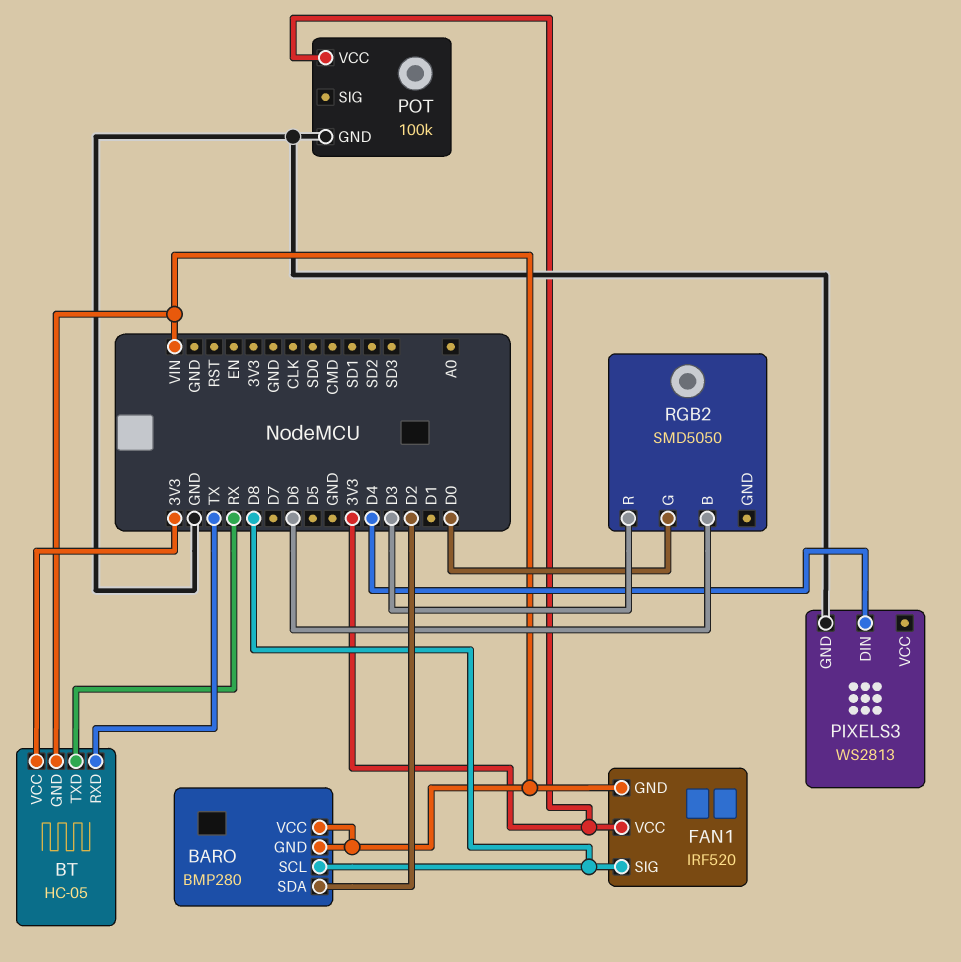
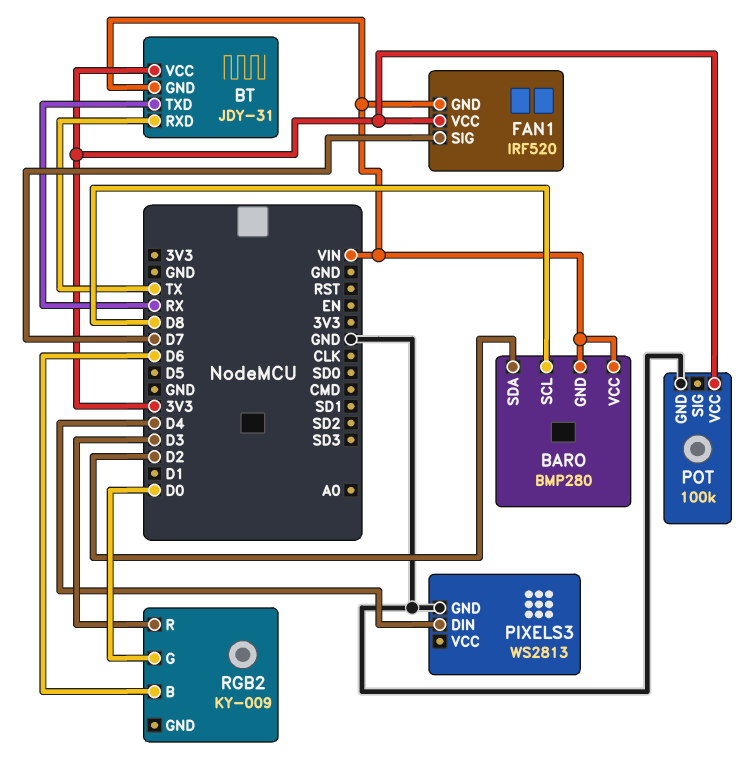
BT: HC-05 -> JDY-31
FAN1 pin SIG: D8 -> D7
RGB2: SMD5050 -> KY-009

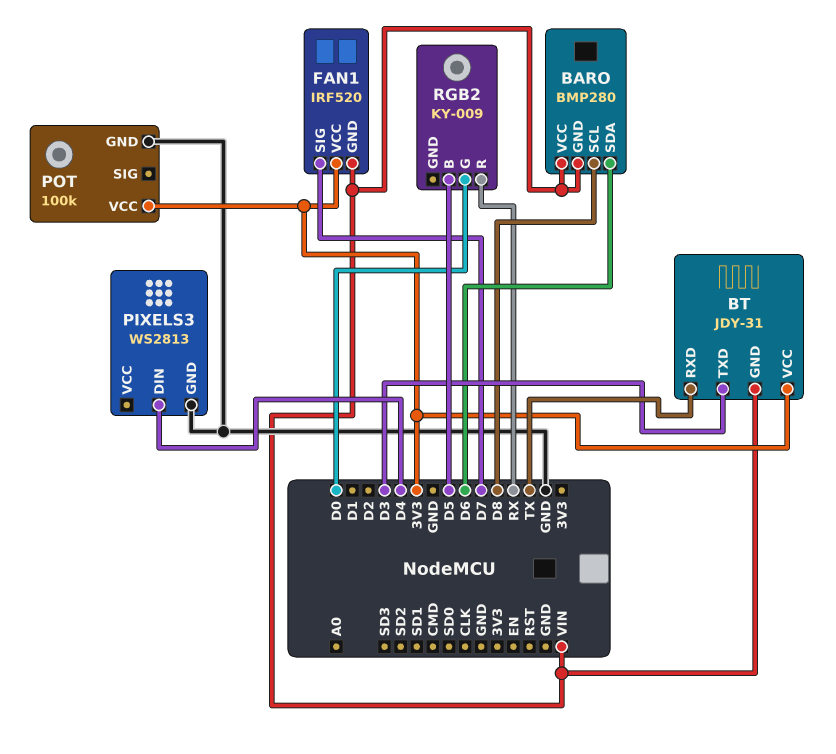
BARO pin SDA: D2 -> D6
BT pin TXD: RX -> D3
RGB2 pin B: D6 -> D5
RGB2 pin R: D3 -> RX

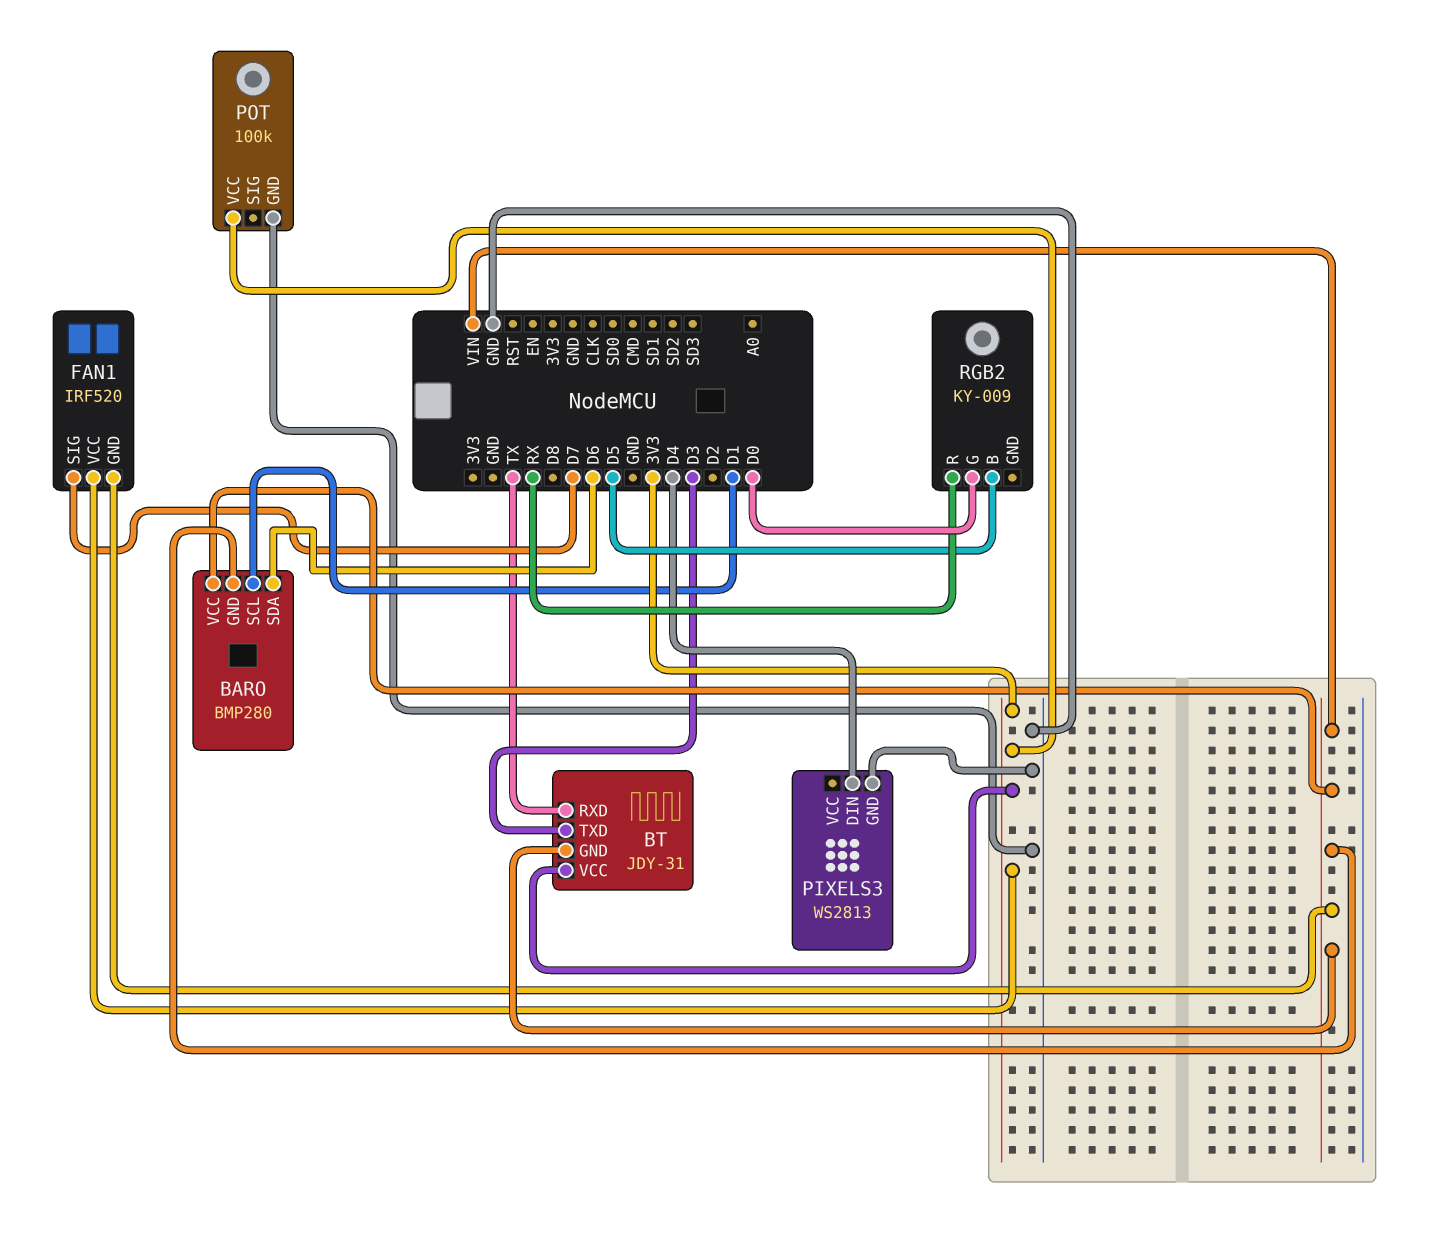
BARO pin SCL: D8 -> D1

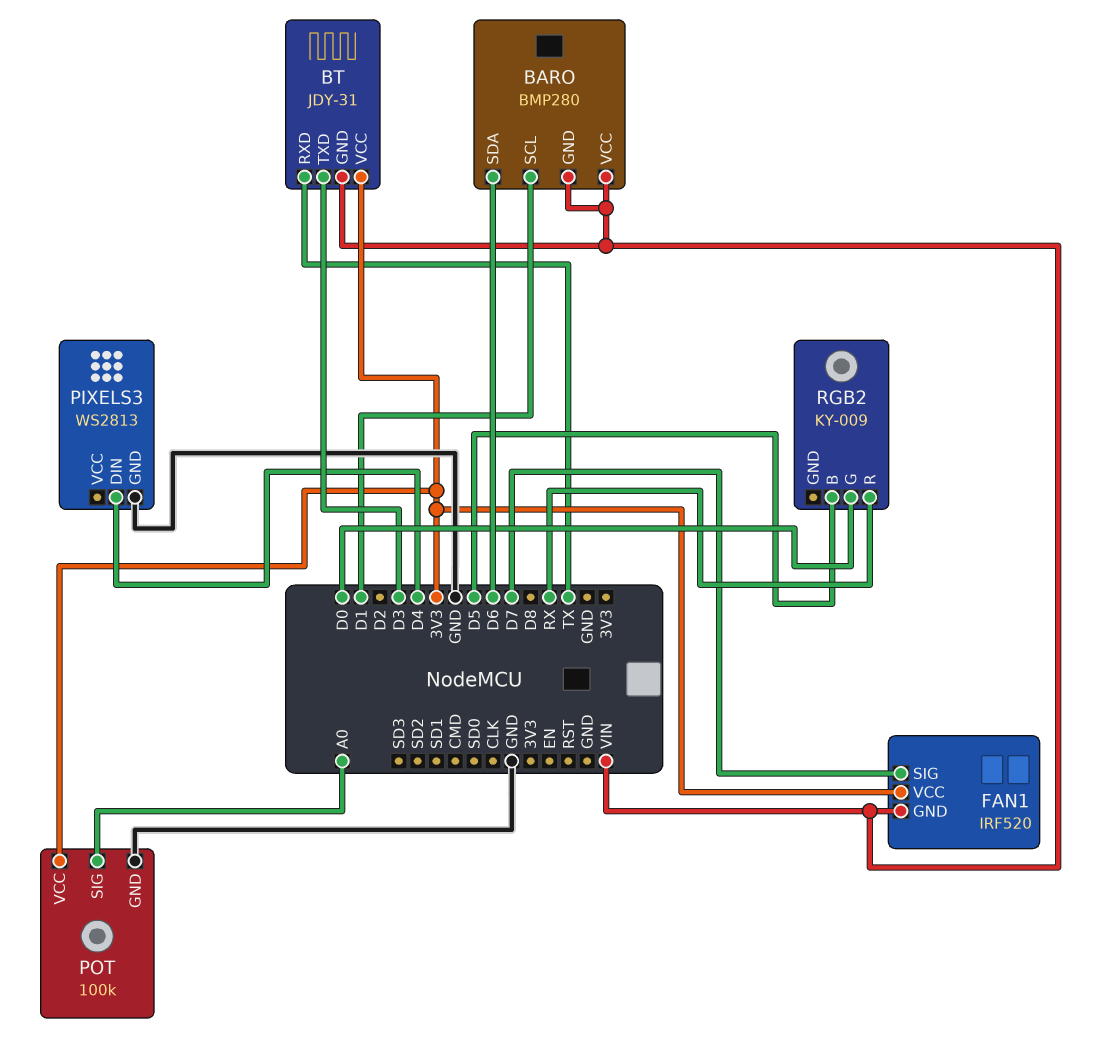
POT pin SIG: none -> A0

